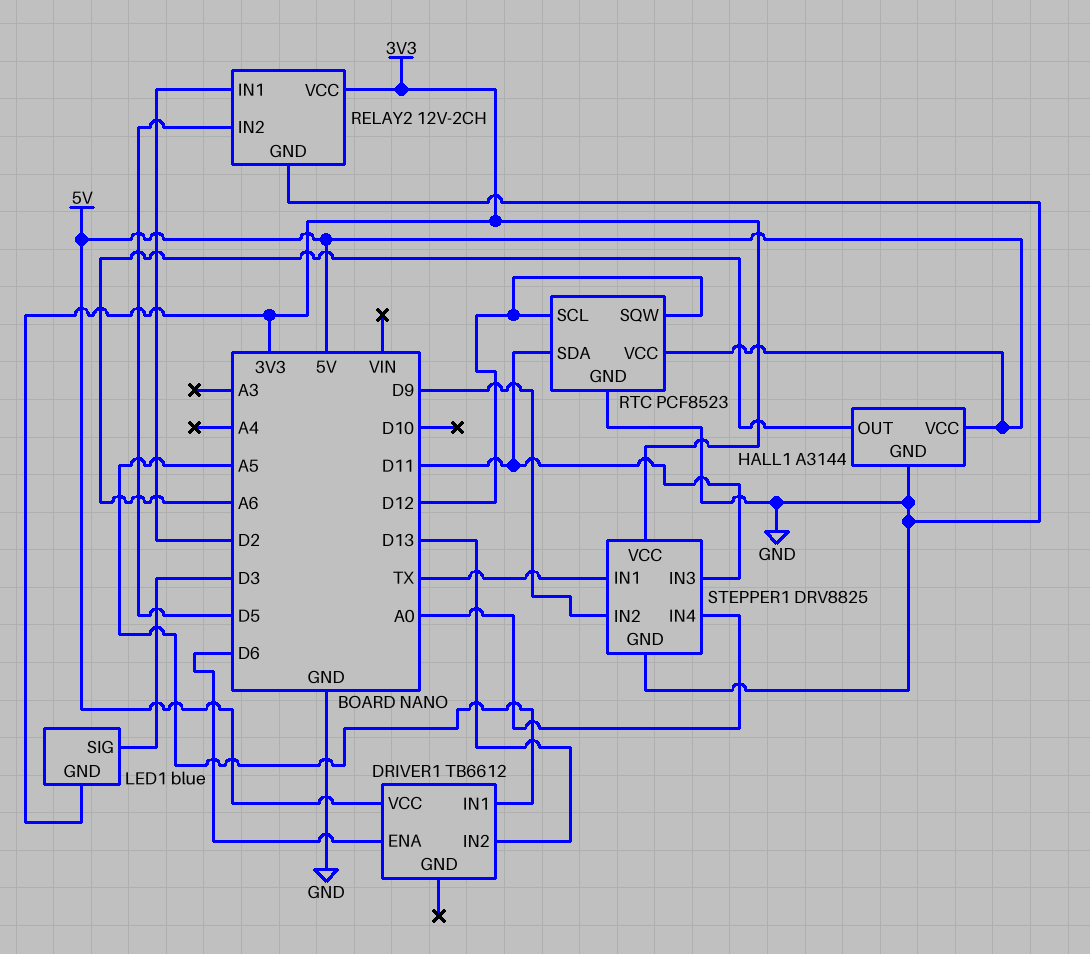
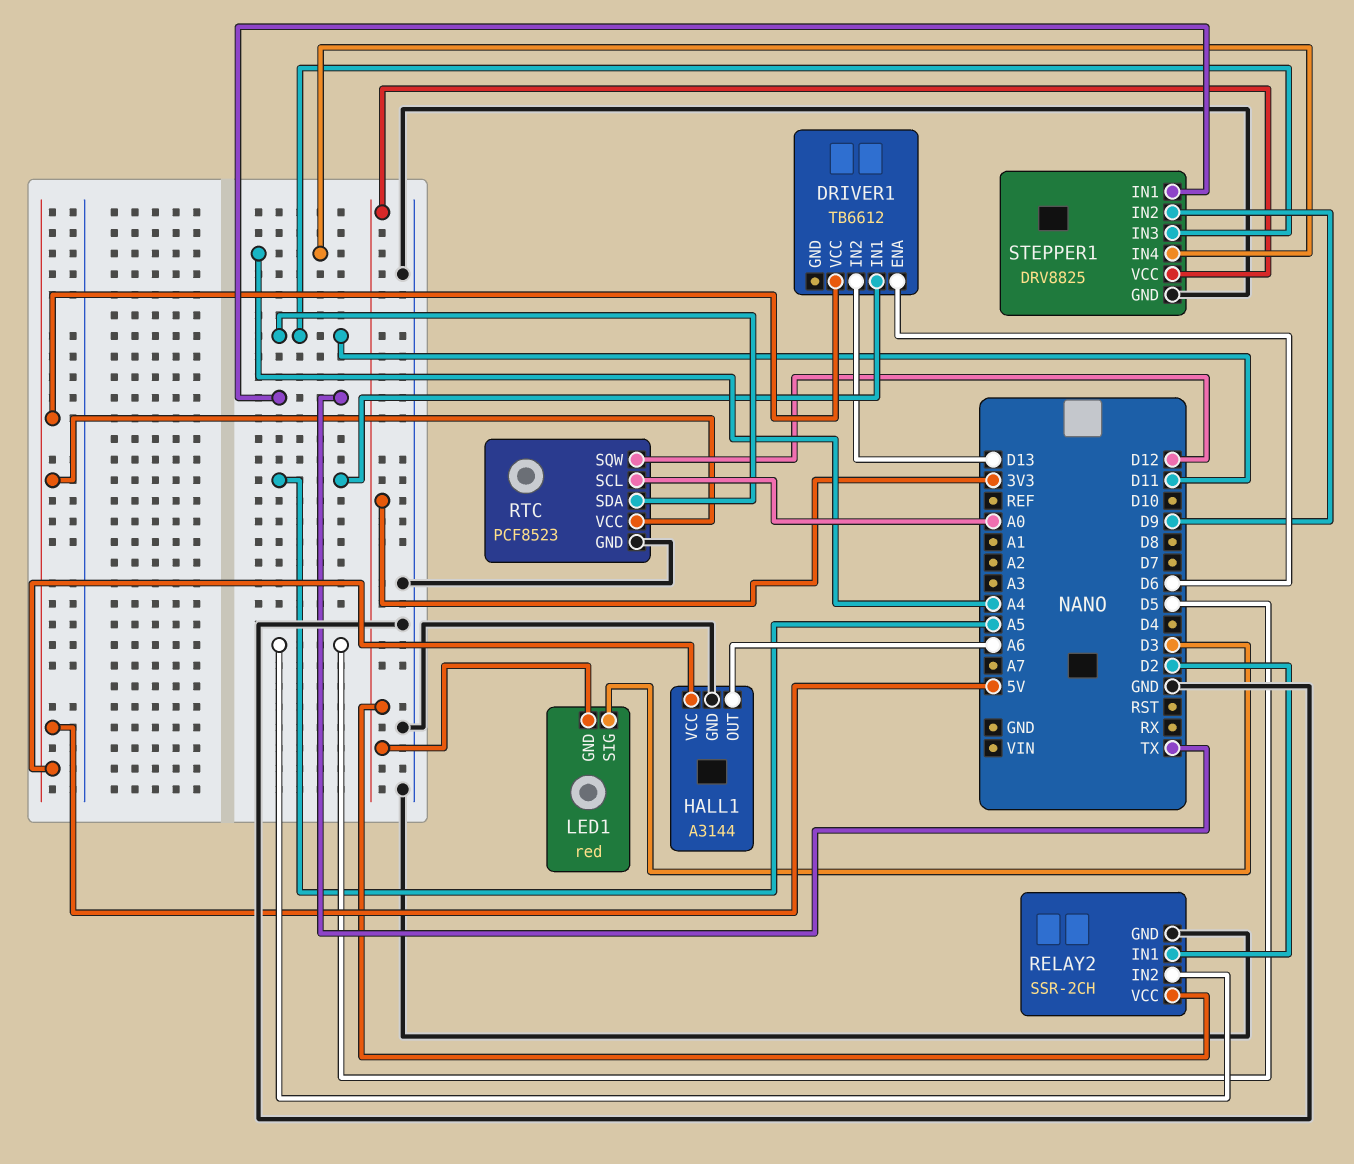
LED1: blue -> red
RELAY2: 12V-2CH -> SSR-2CH
RTC pin SCL: D12 -> A0
STEPPER1 pin IN4: A0 -> A4

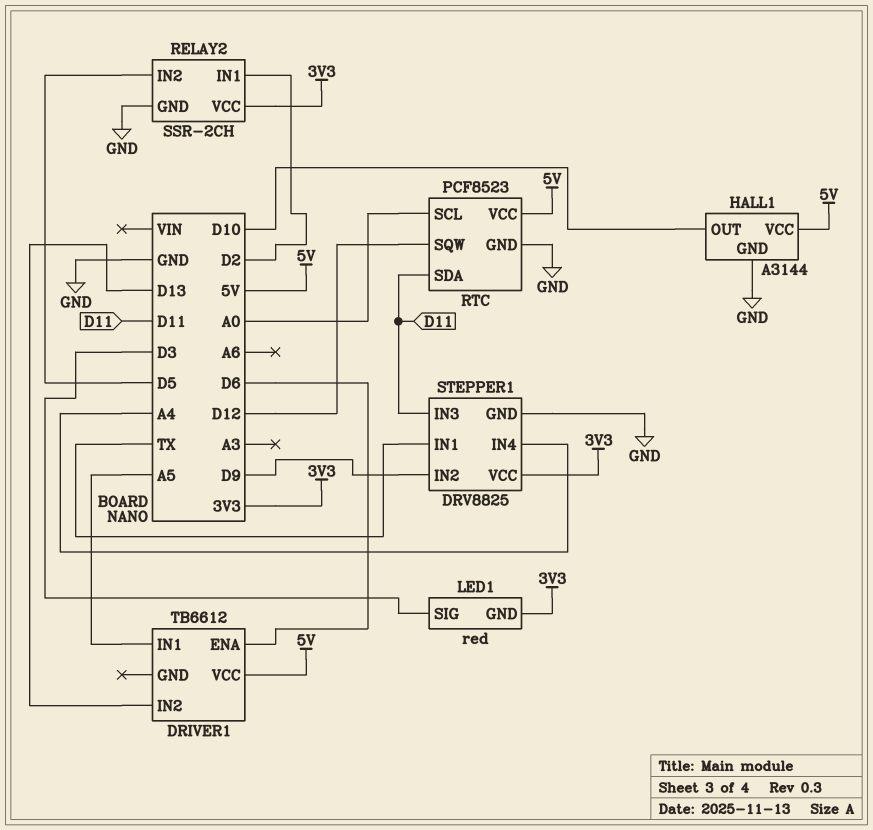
HALL1 pin OUT: A6 -> D10

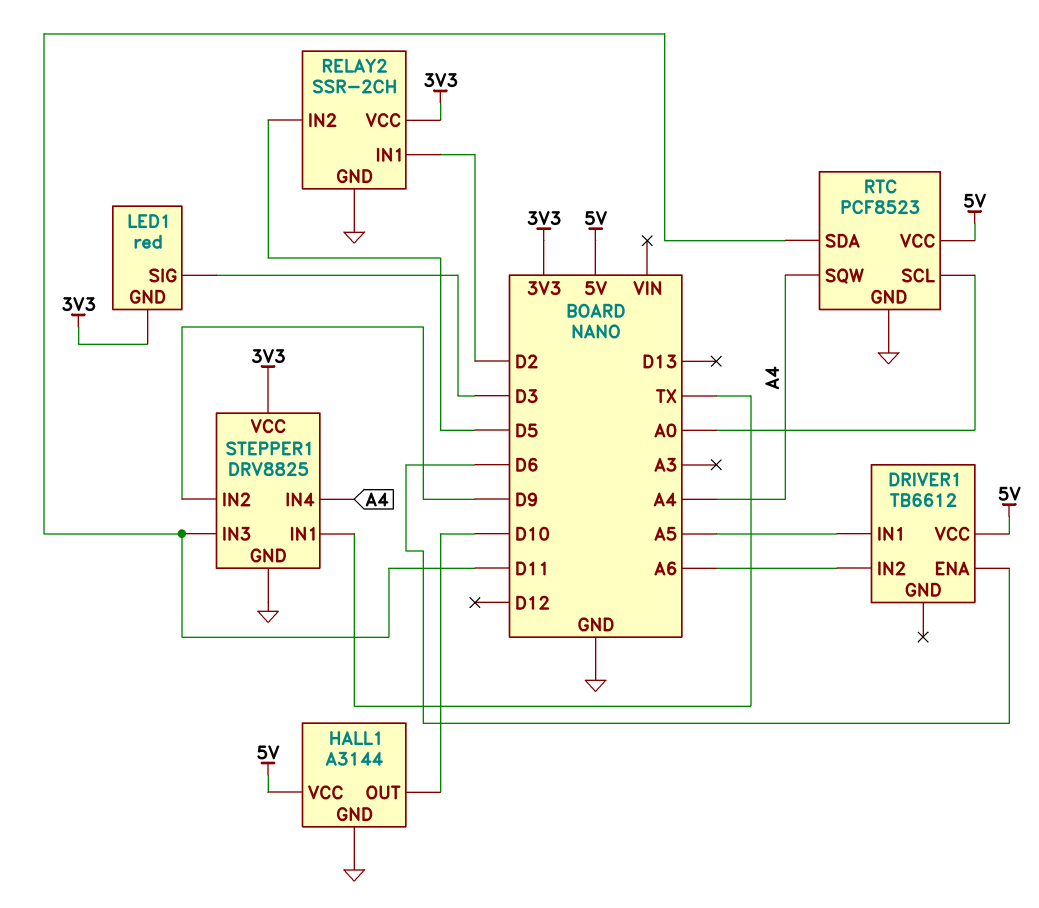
DRIVER1 pin IN2: D13 -> A6
RTC pin SQW: D12 -> A4

